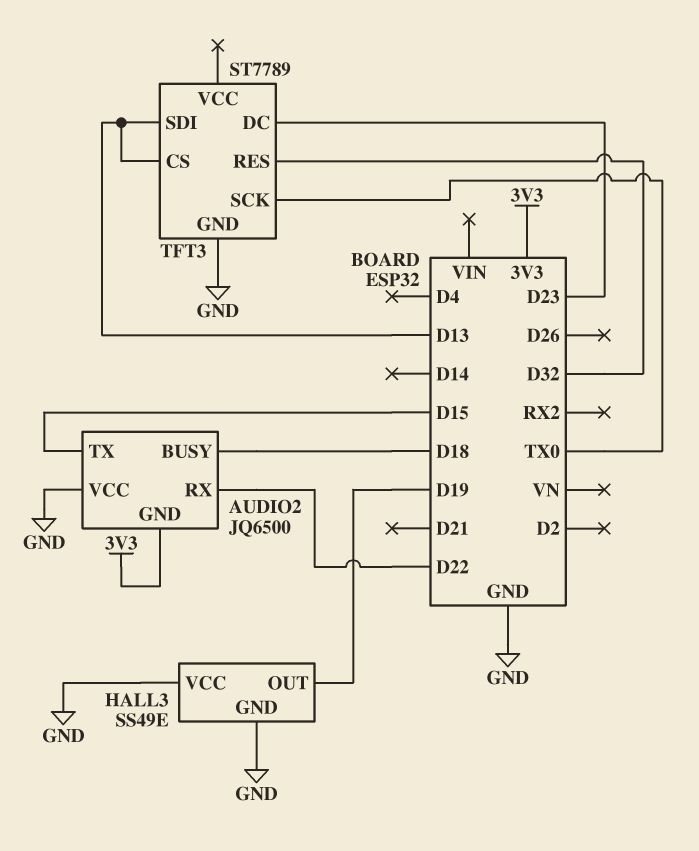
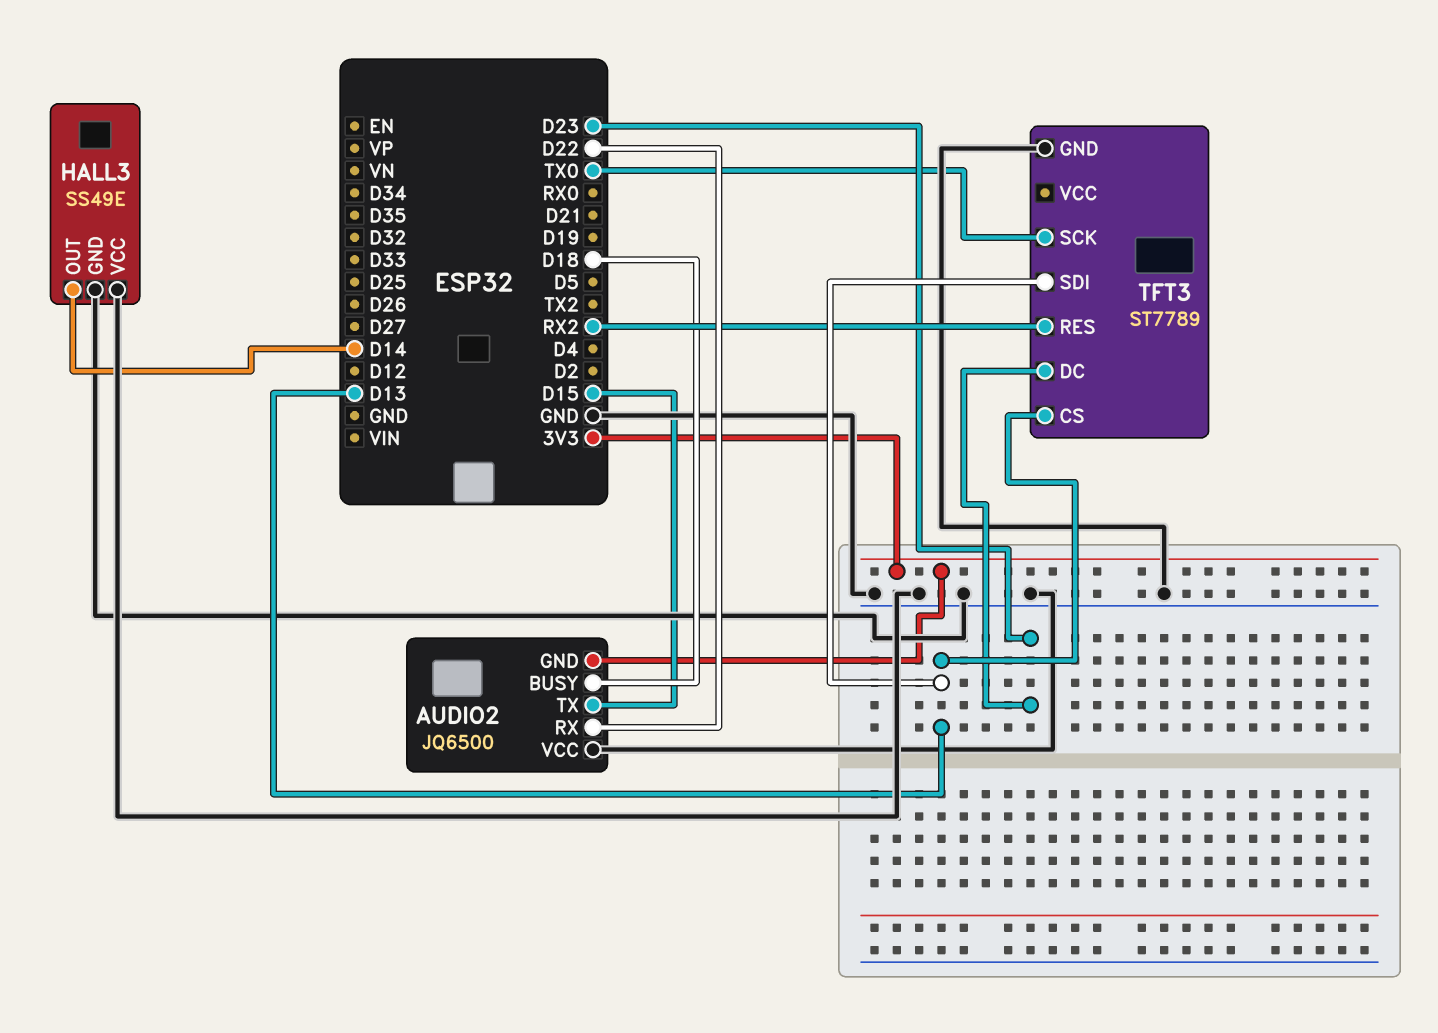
HALL3 pin OUT: D19 -> D14
TFT3 pin RES: D32 -> RX2

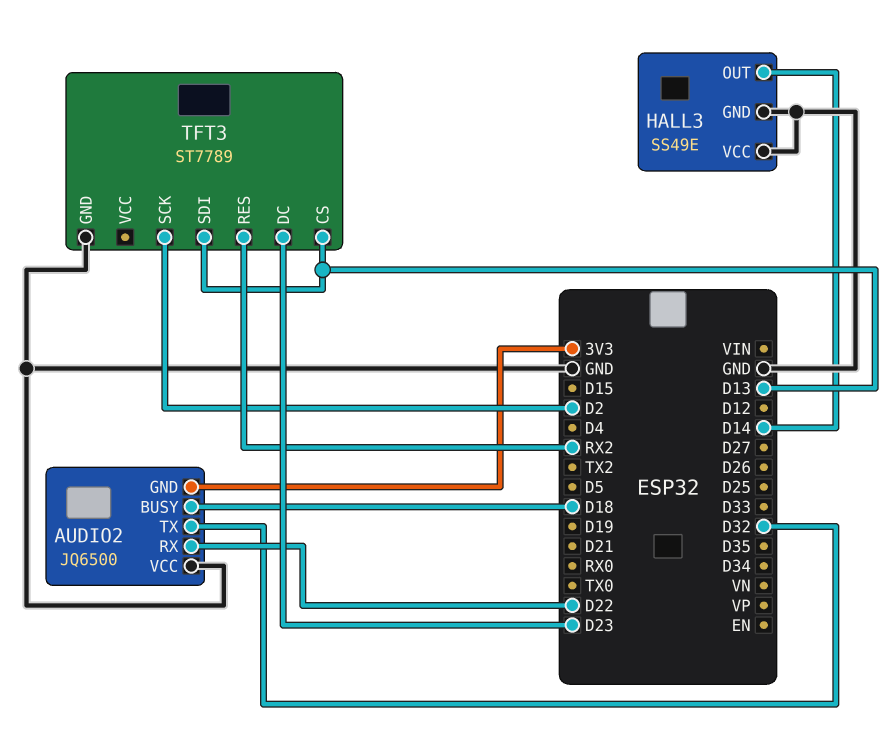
AUDIO2 pin TX: D15 -> D32
TFT3 pin SCK: TX0 -> D2

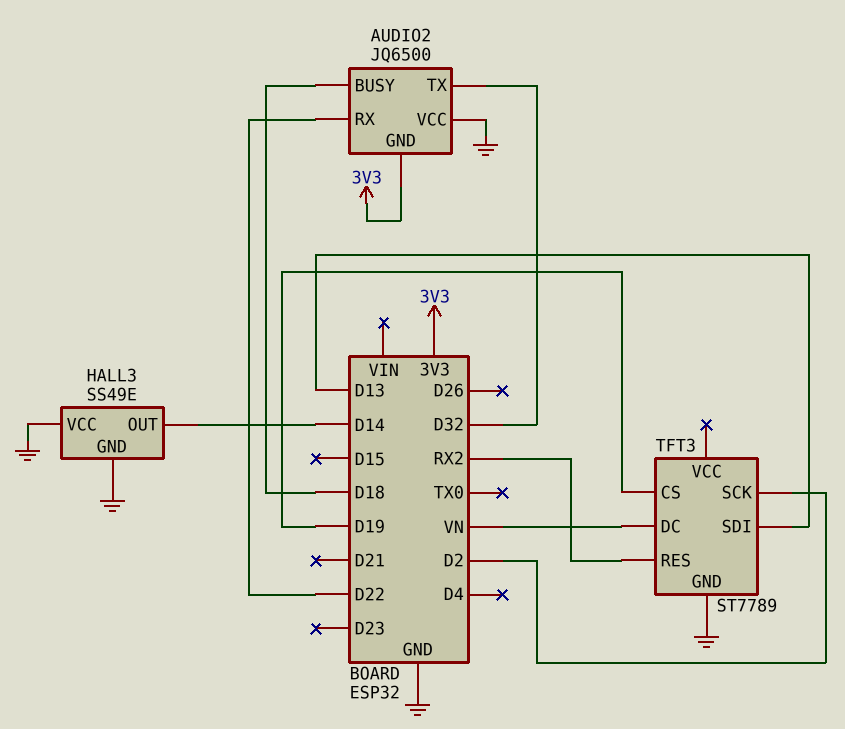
TFT3 pin CS: D13 -> D19
TFT3 pin DC: D23 -> VN

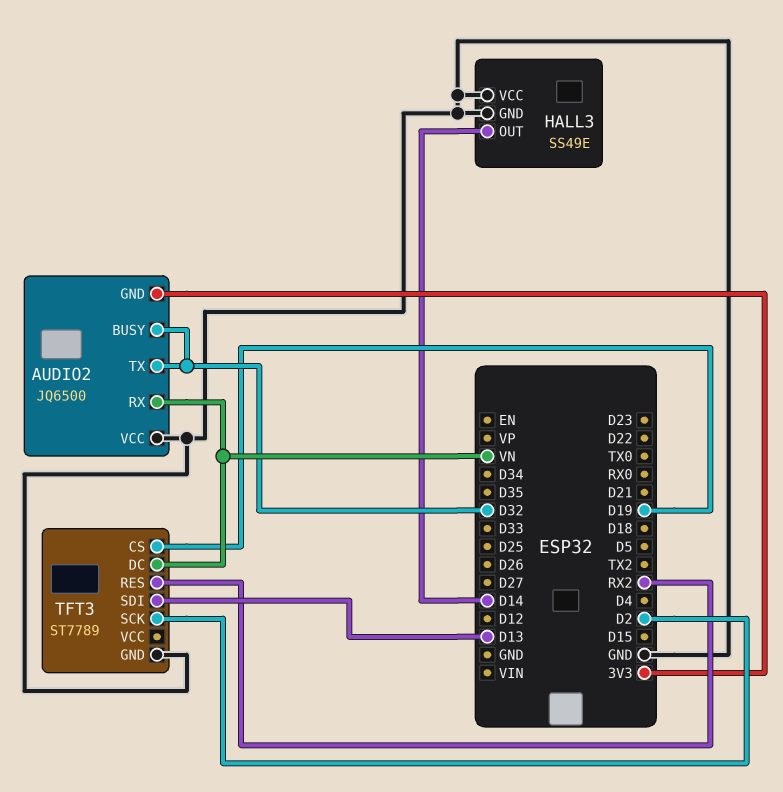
AUDIO2 pin BUSY: D18 -> D32
AUDIO2 pin RX: D22 -> VN

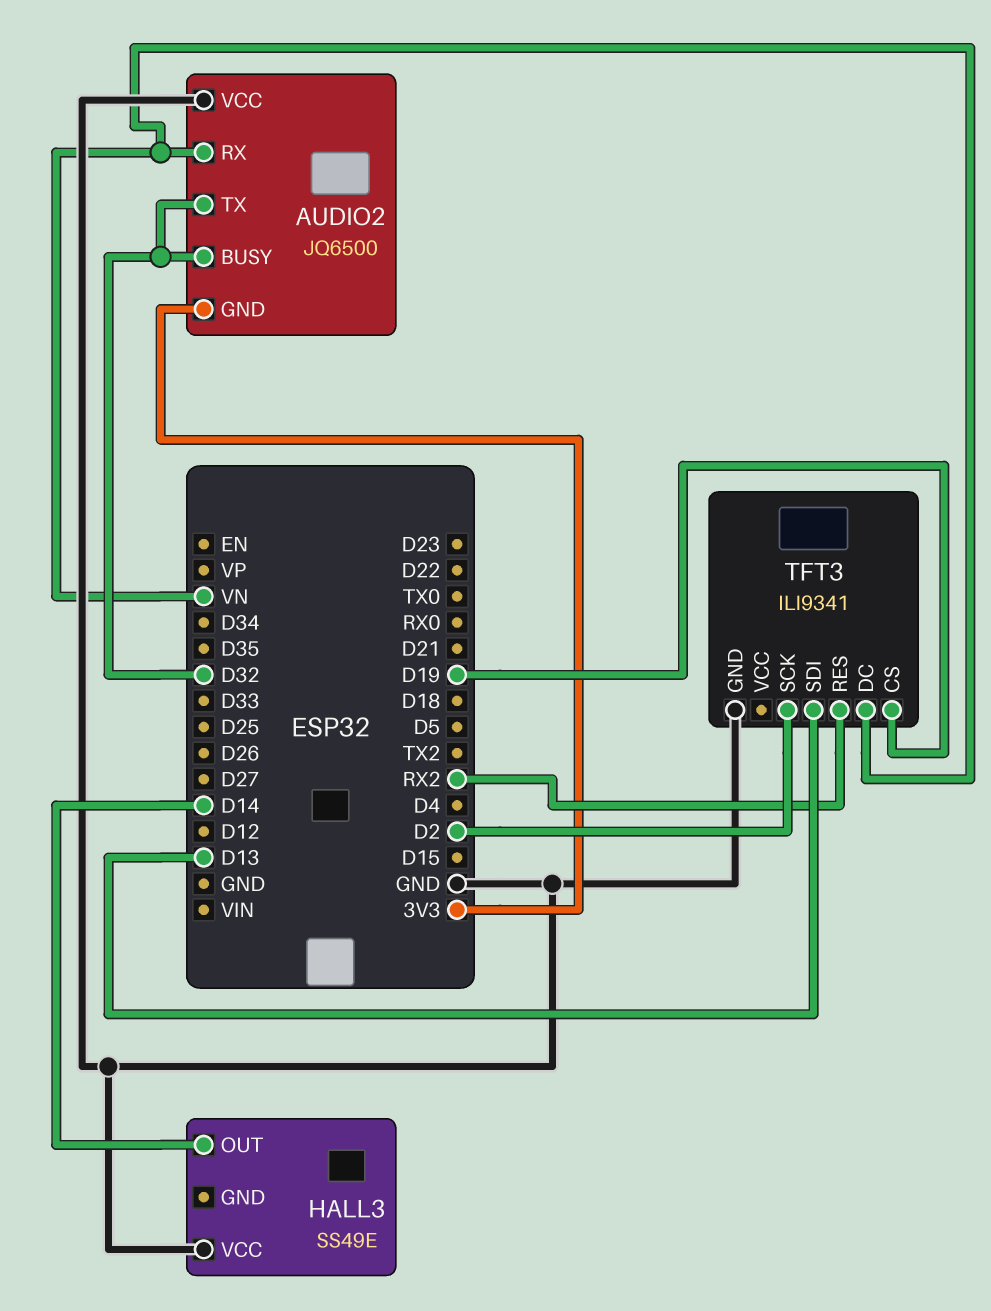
HALL3 pin GND: GND -> none
TFT3: ST7789 -> ILI9341

